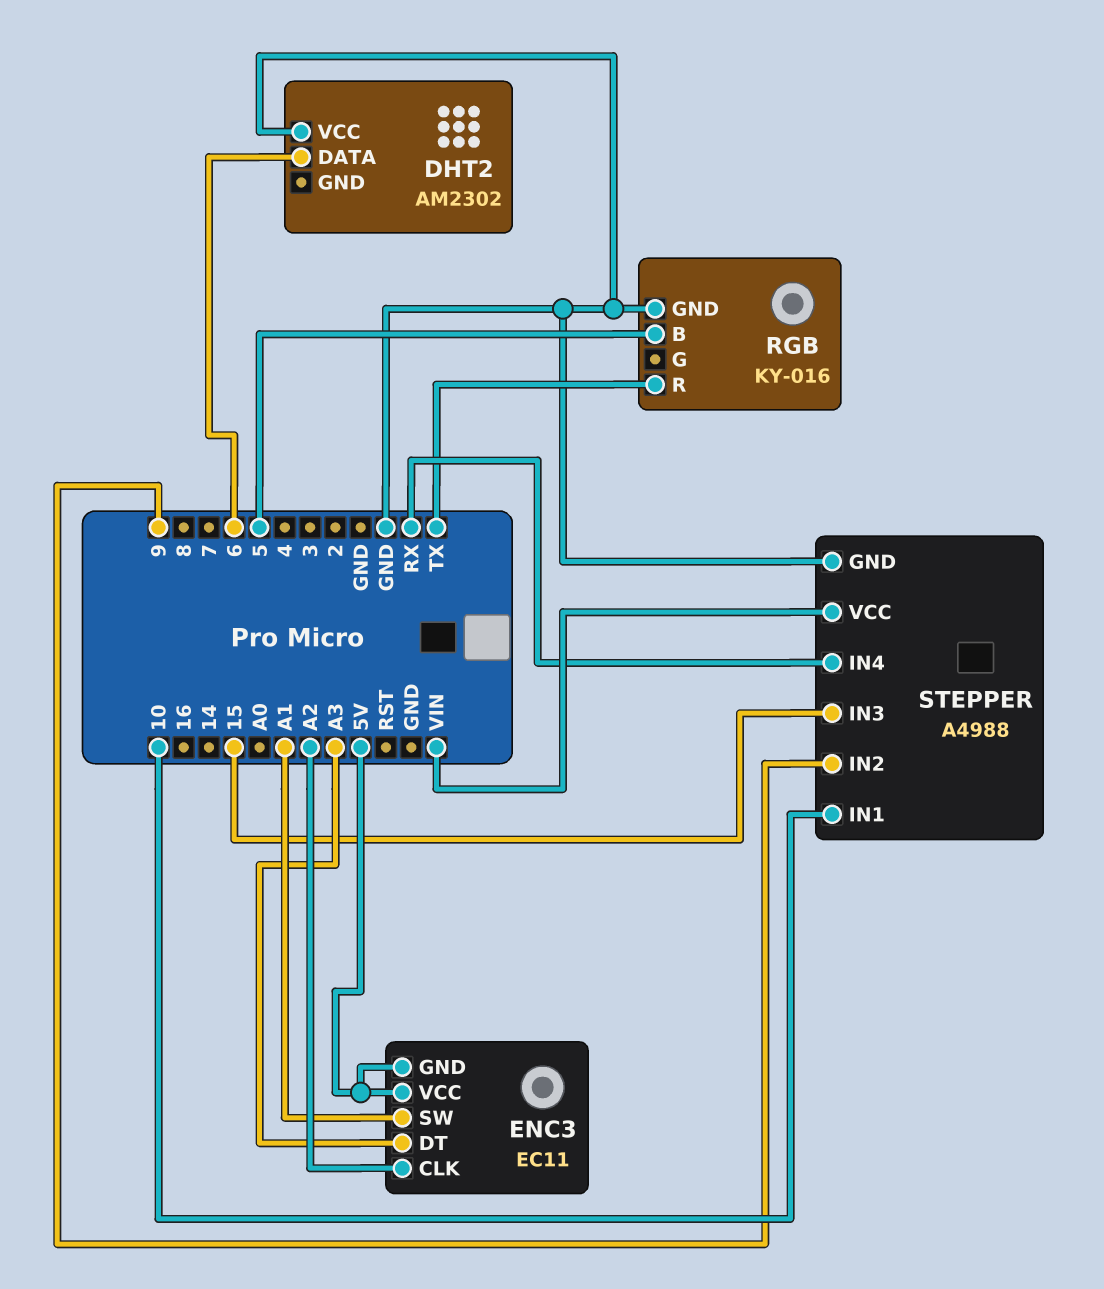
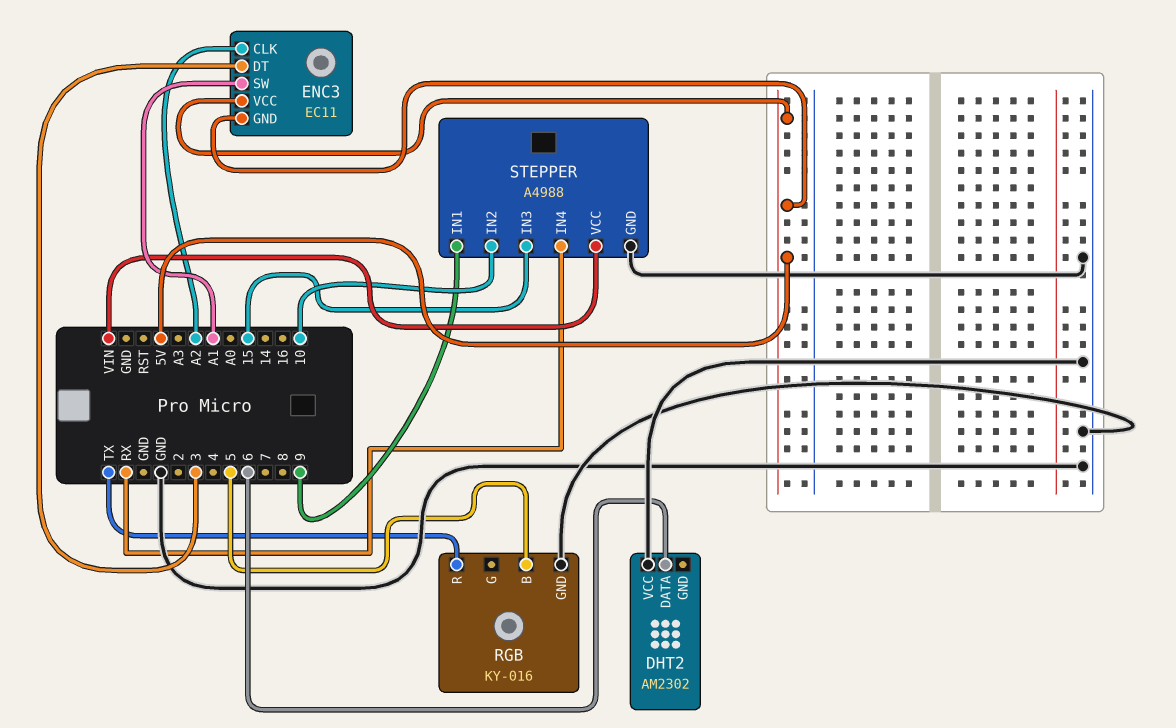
ENC3 pin DT: A3 -> 3
STEPPER pin IN1: 10 -> 9
STEPPER pin IN2: 9 -> 10

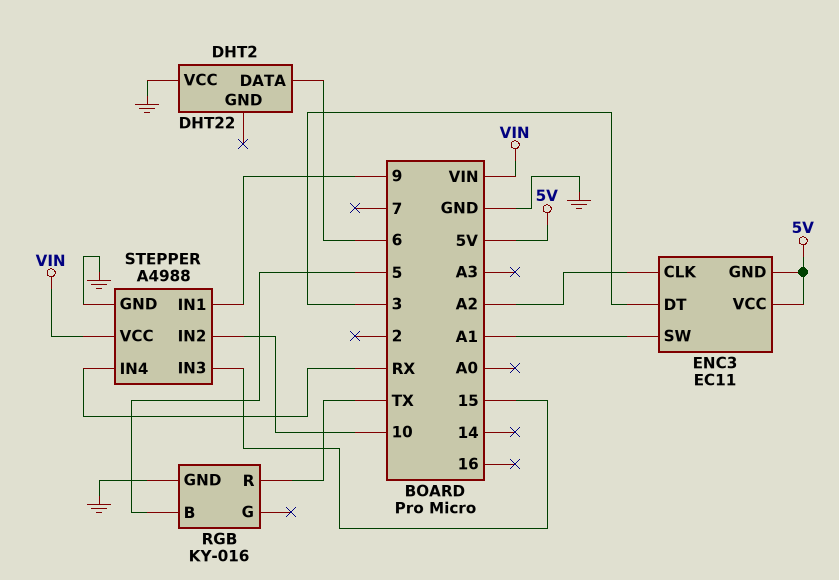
DHT2: AM2302 -> DHT22

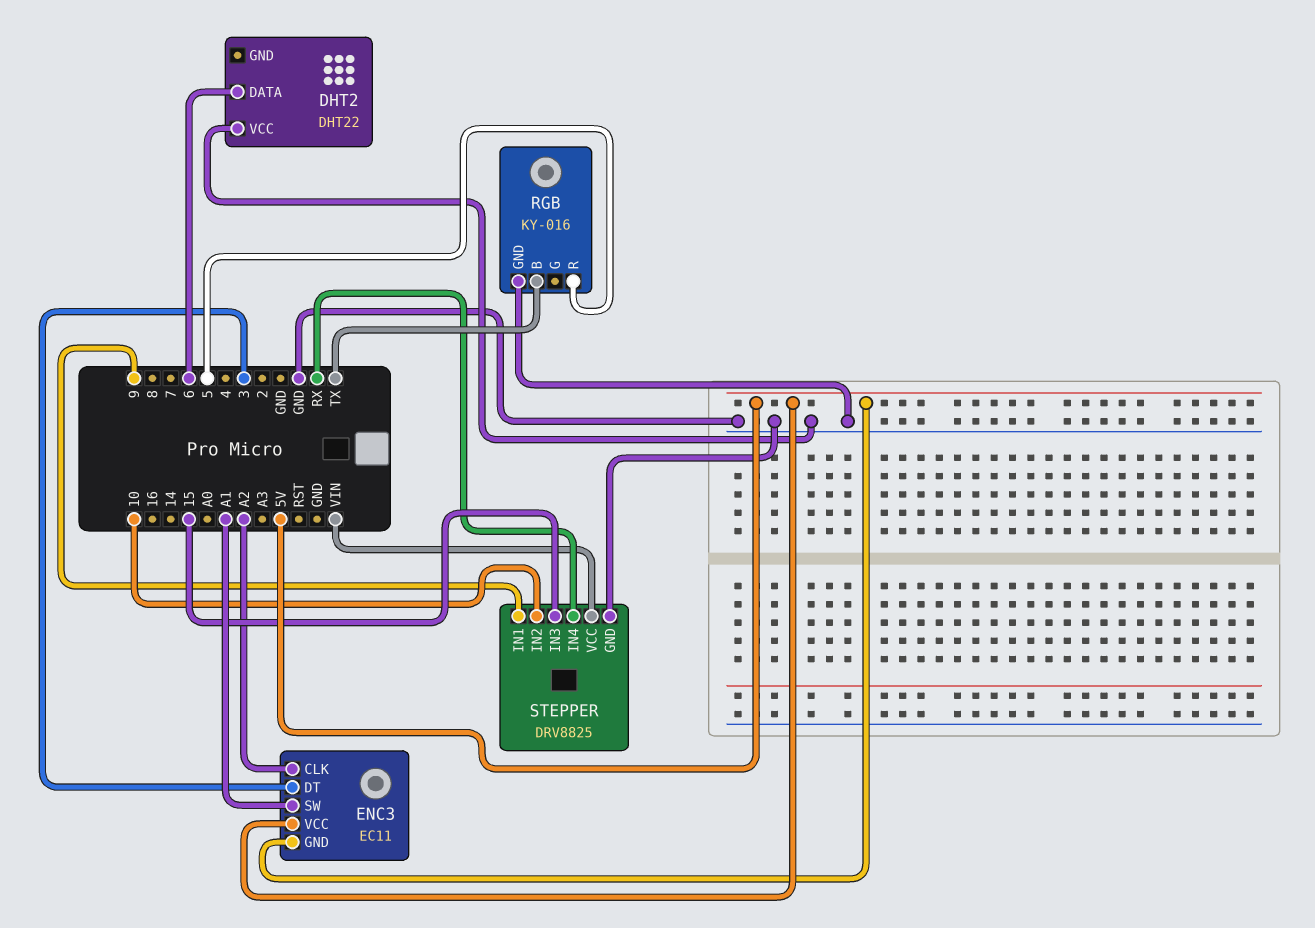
RGB pin B: 5 -> TX
RGB pin R: TX -> 5
STEPPER: A4988 -> DRV8825

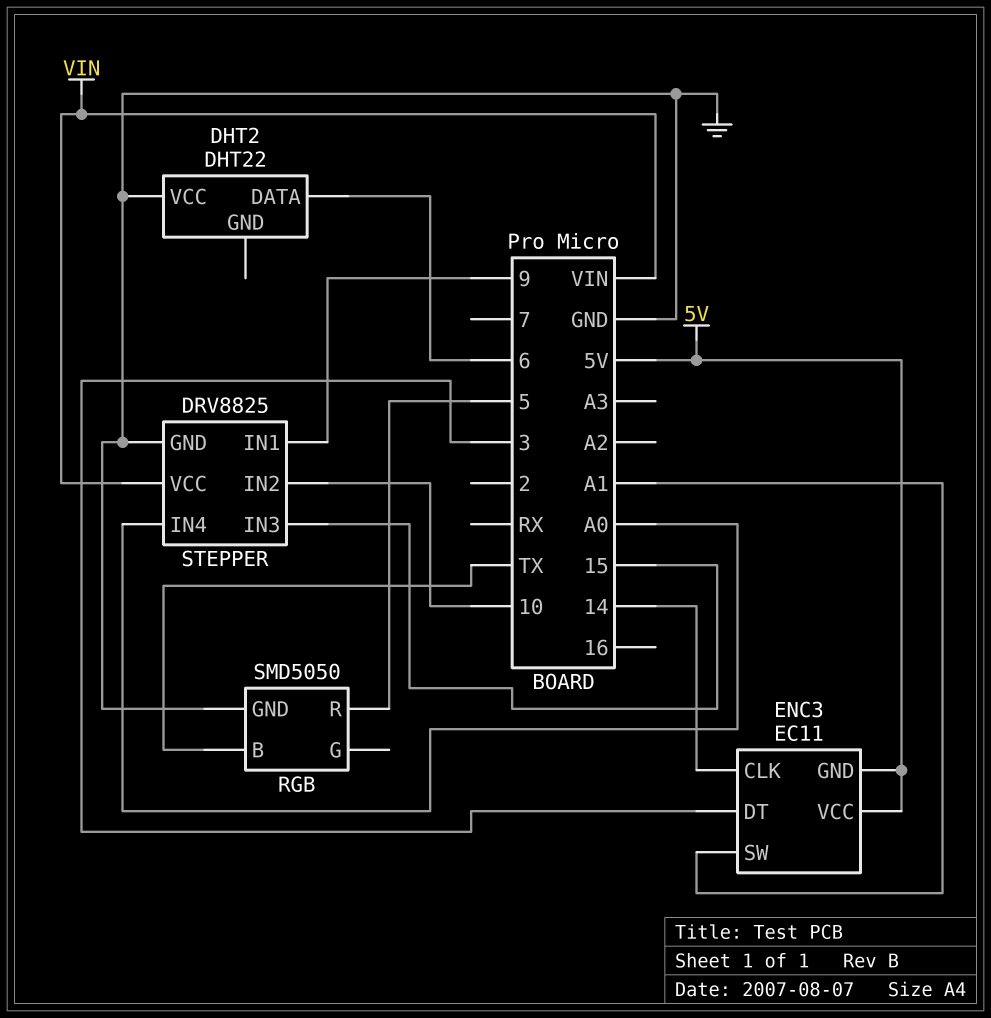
ENC3 pin CLK: A2 -> 14
RGB: KY-016 -> SMD5050
STEPPER pin IN4: RX -> A0

